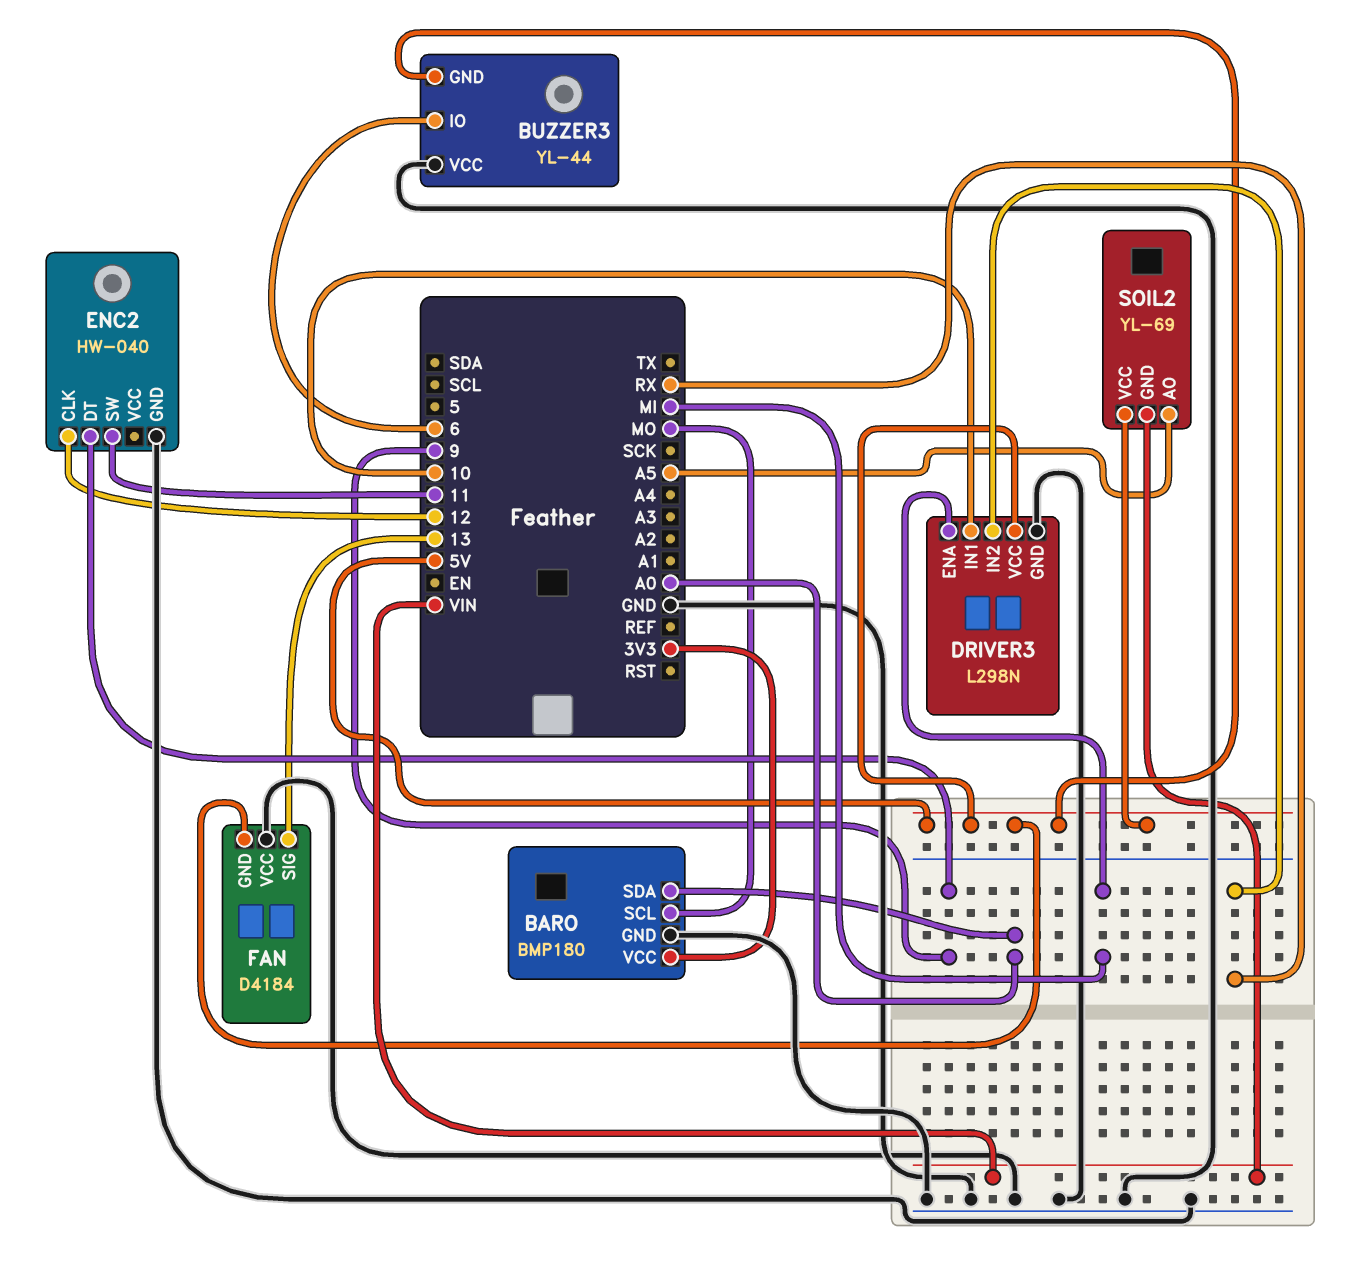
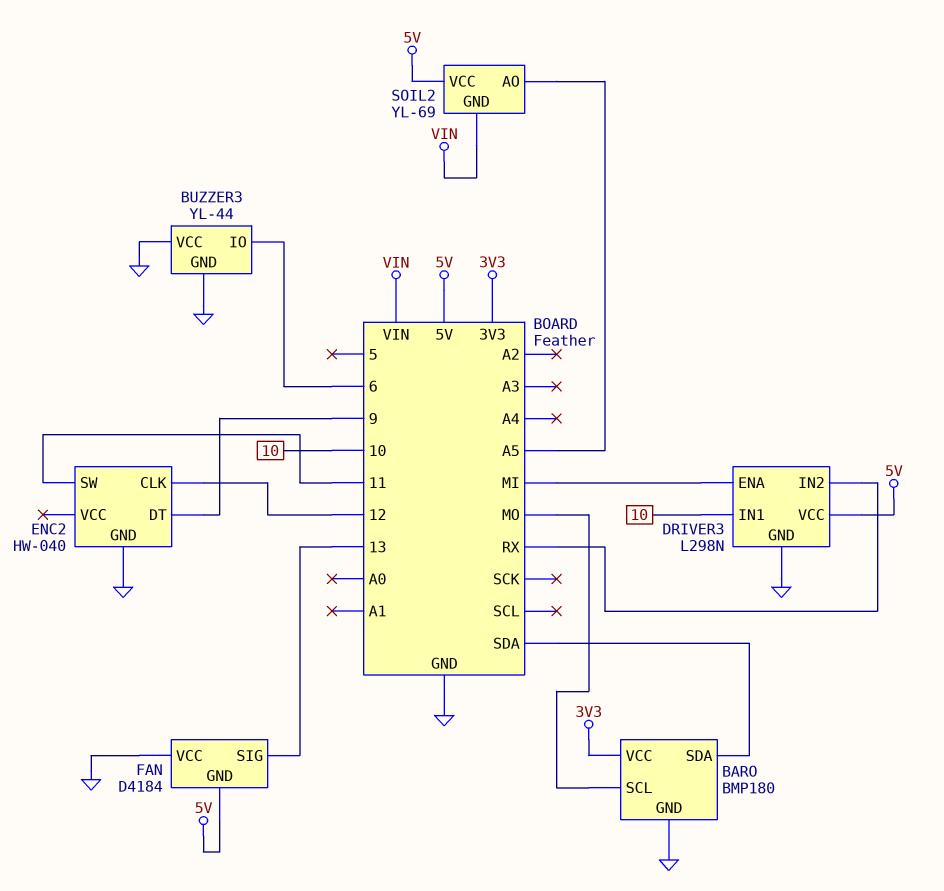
BARO pin SDA: A0 -> SDA
BUZZER3 pin GND: 5V -> GND

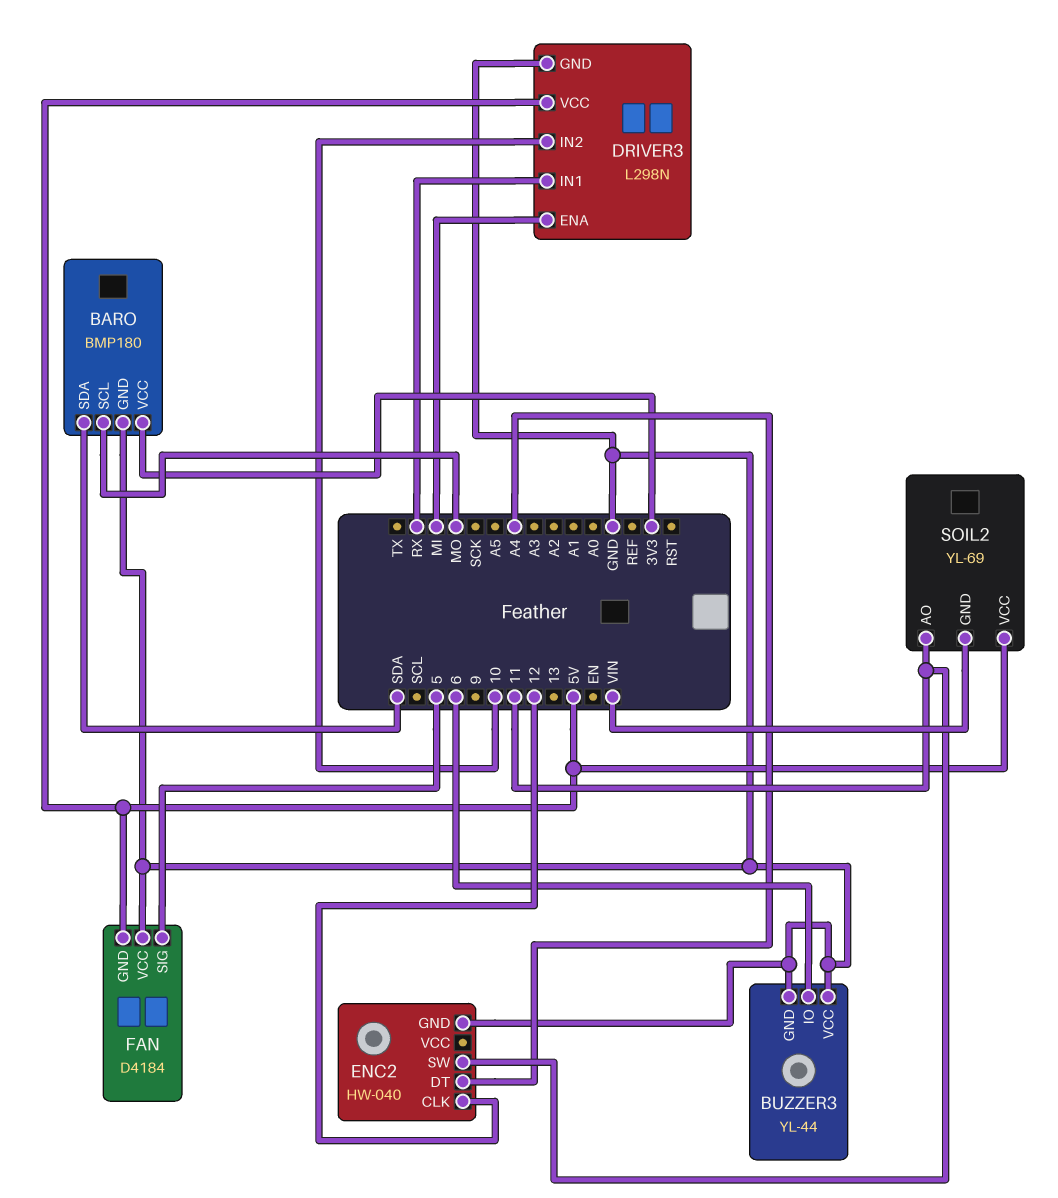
DRIVER3 pin IN1: 10 -> RX
DRIVER3 pin IN2: RX -> 10
ENC2 pin DT: 9 -> A4
FAN pin SIG: 13 -> 5
SOIL2 pin AO: A5 -> 11

